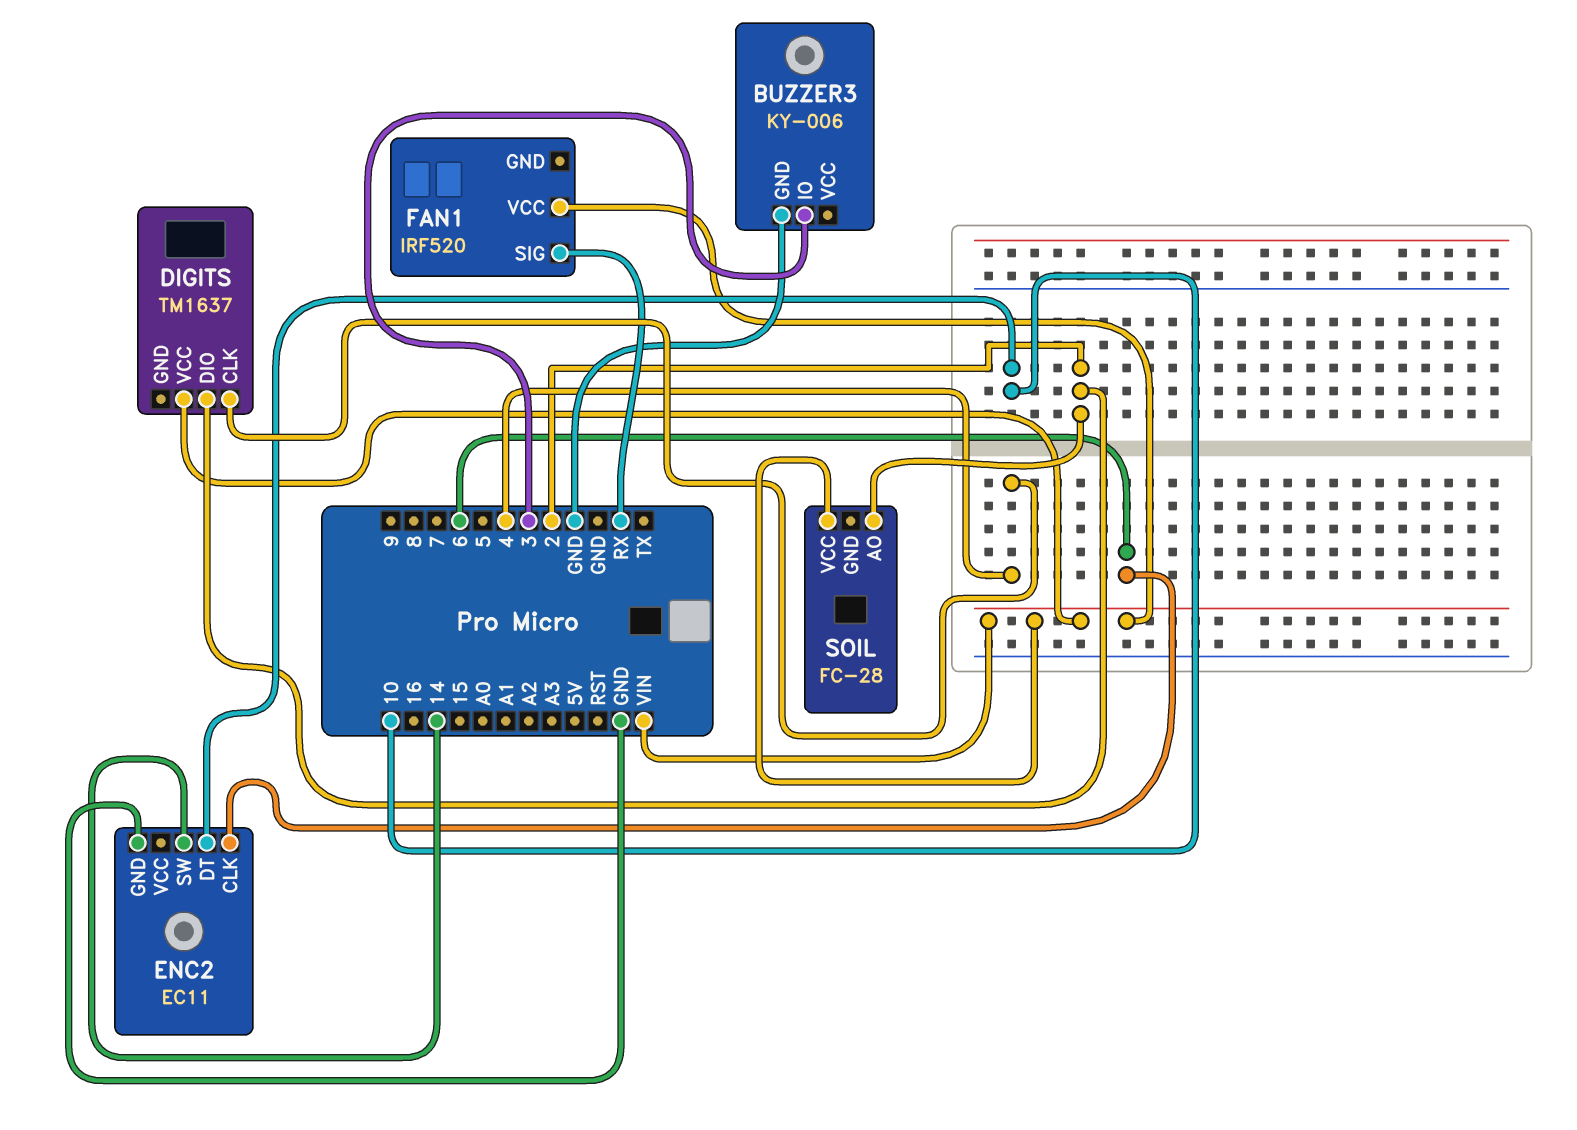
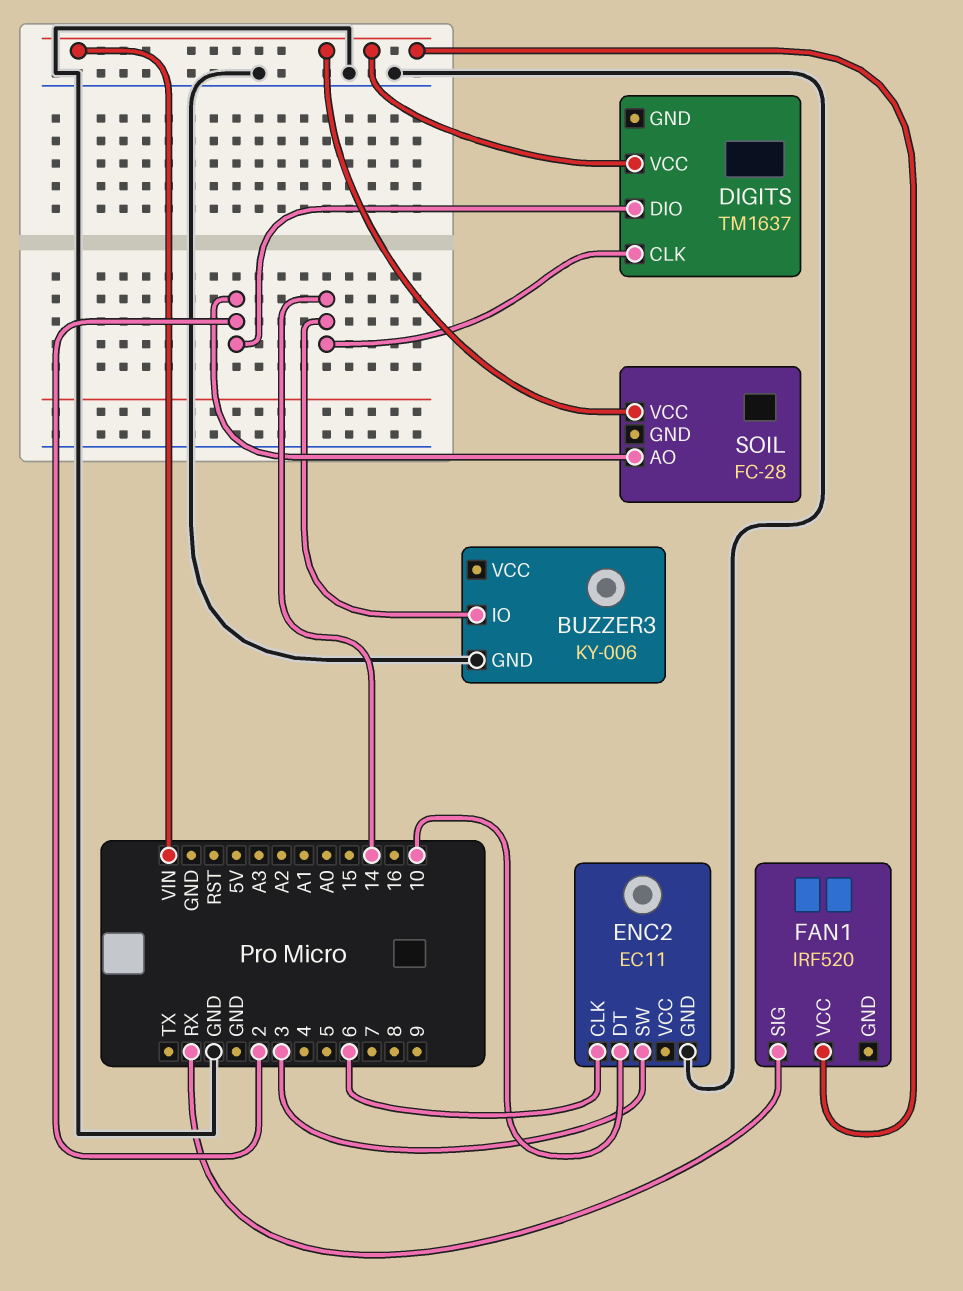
BUZZER3 pin IO: 3 -> 14
DIGITS pin CLK: 4 -> 14
ENC2 pin SW: 14 -> 3

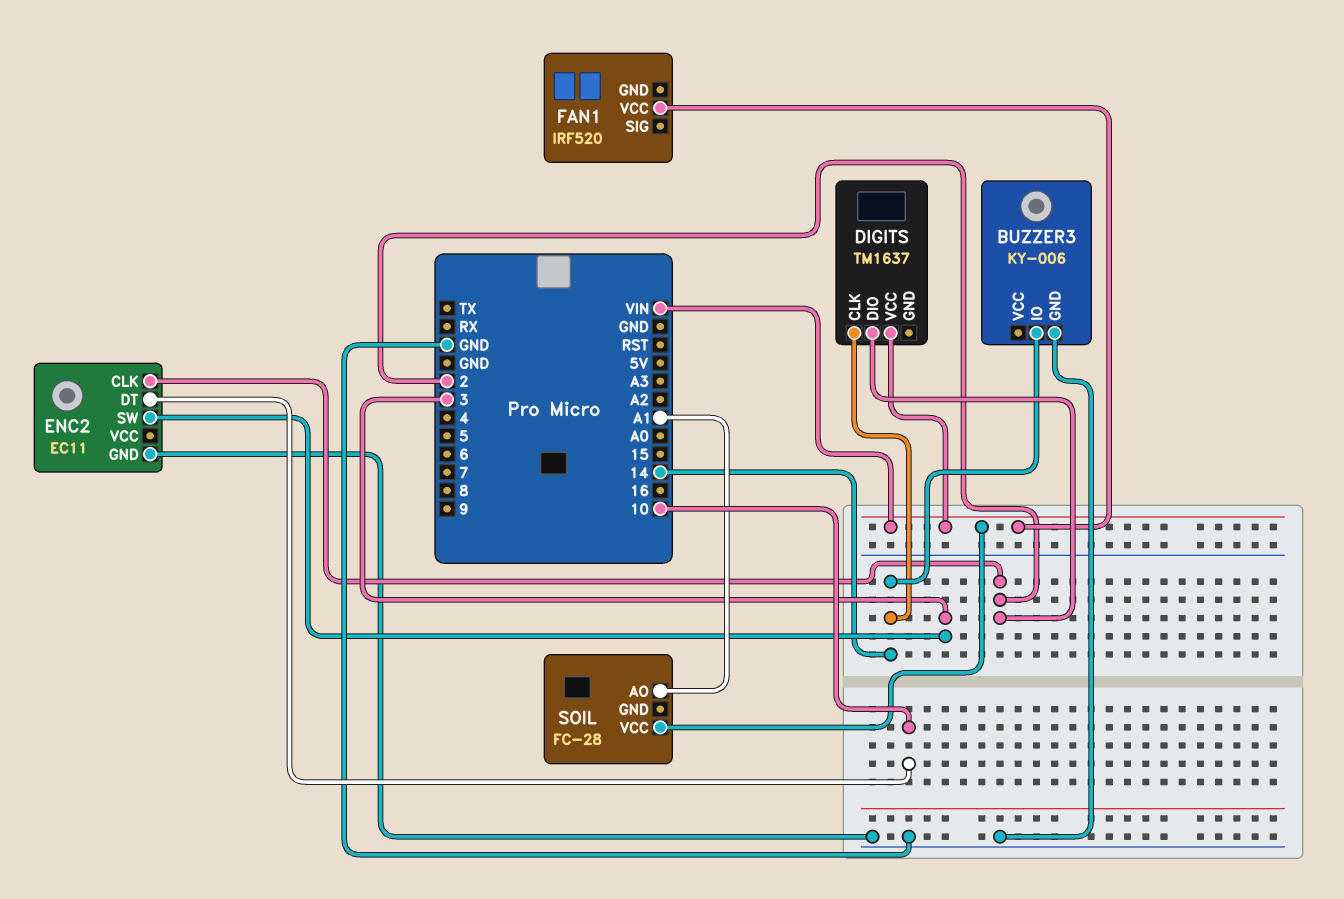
ENC2 pin CLK: 6 -> 2
FAN1 pin SIG: RX -> none
SOIL pin AO: 2 -> A1

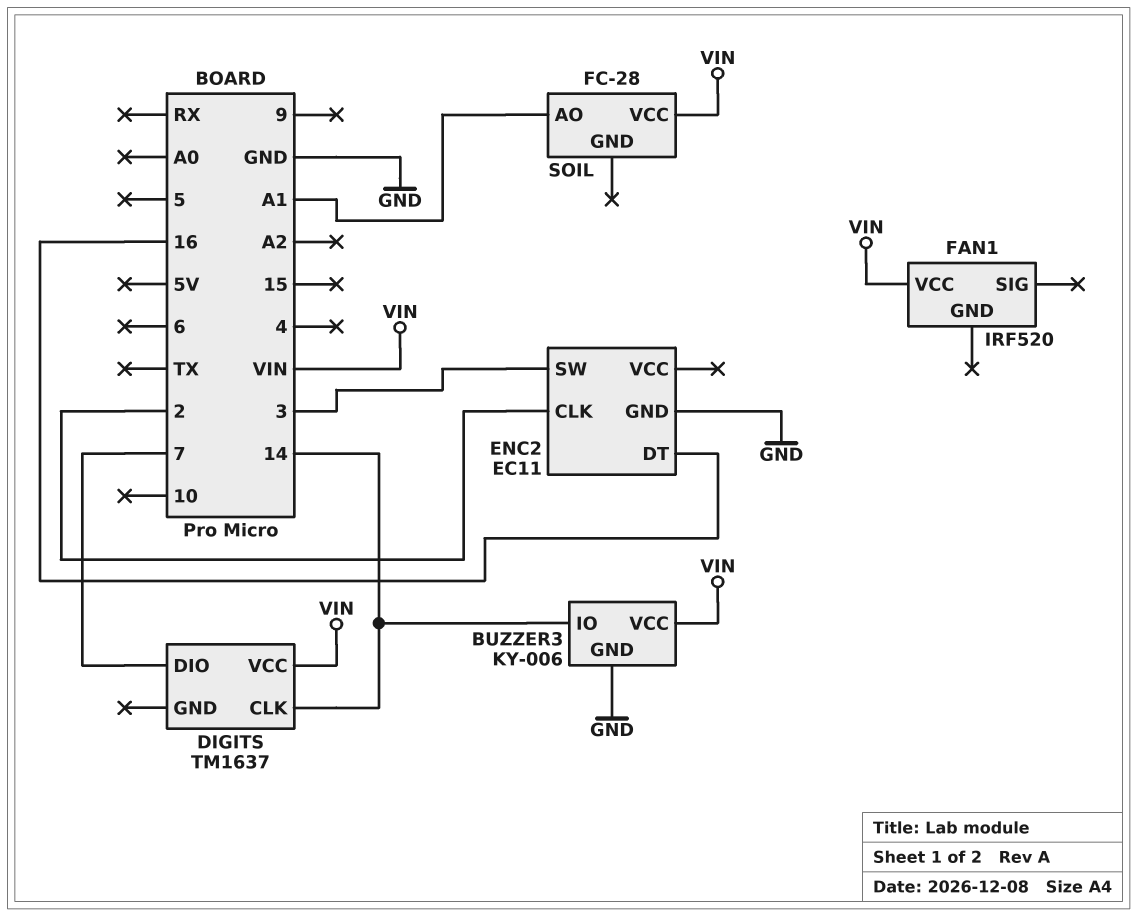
BUZZER3 pin VCC: none -> VIN
DIGITS pin DIO: 2 -> 7
ENC2 pin DT: 10 -> 16

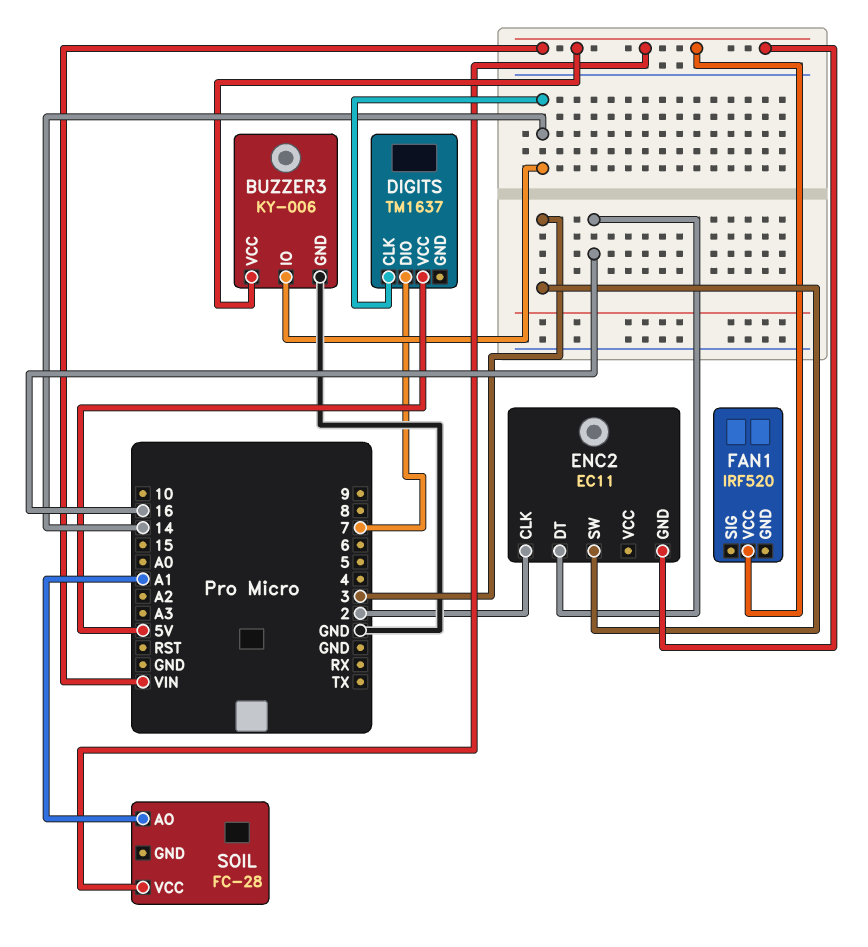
DIGITS pin VCC: VIN -> 5V
ENC2 pin GND: GND -> VIN

